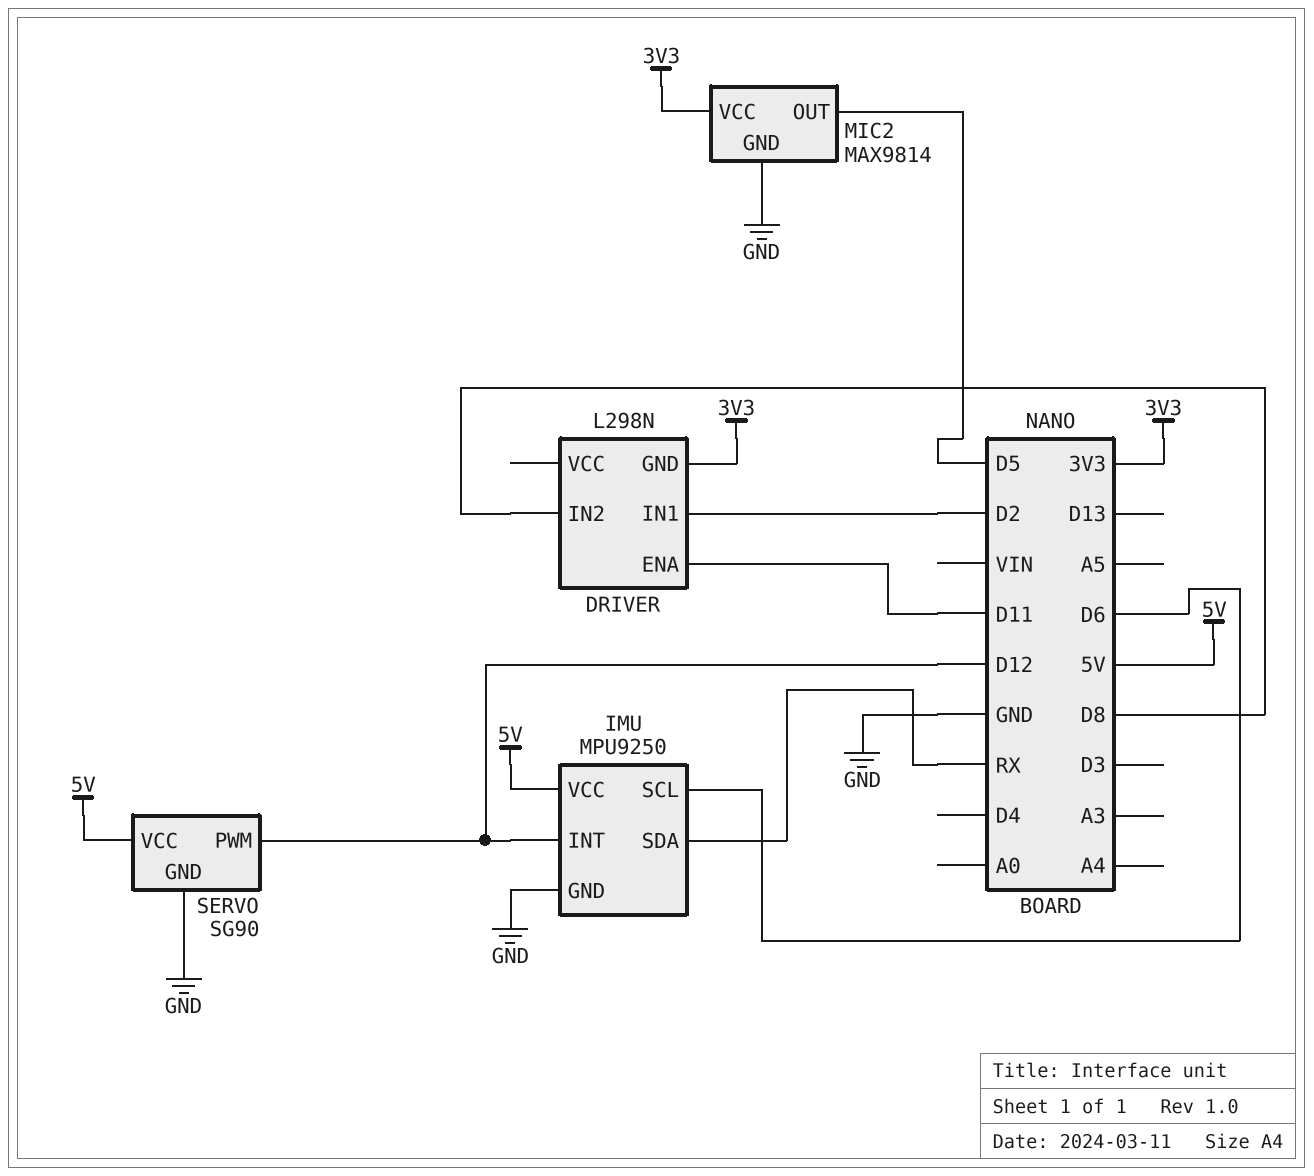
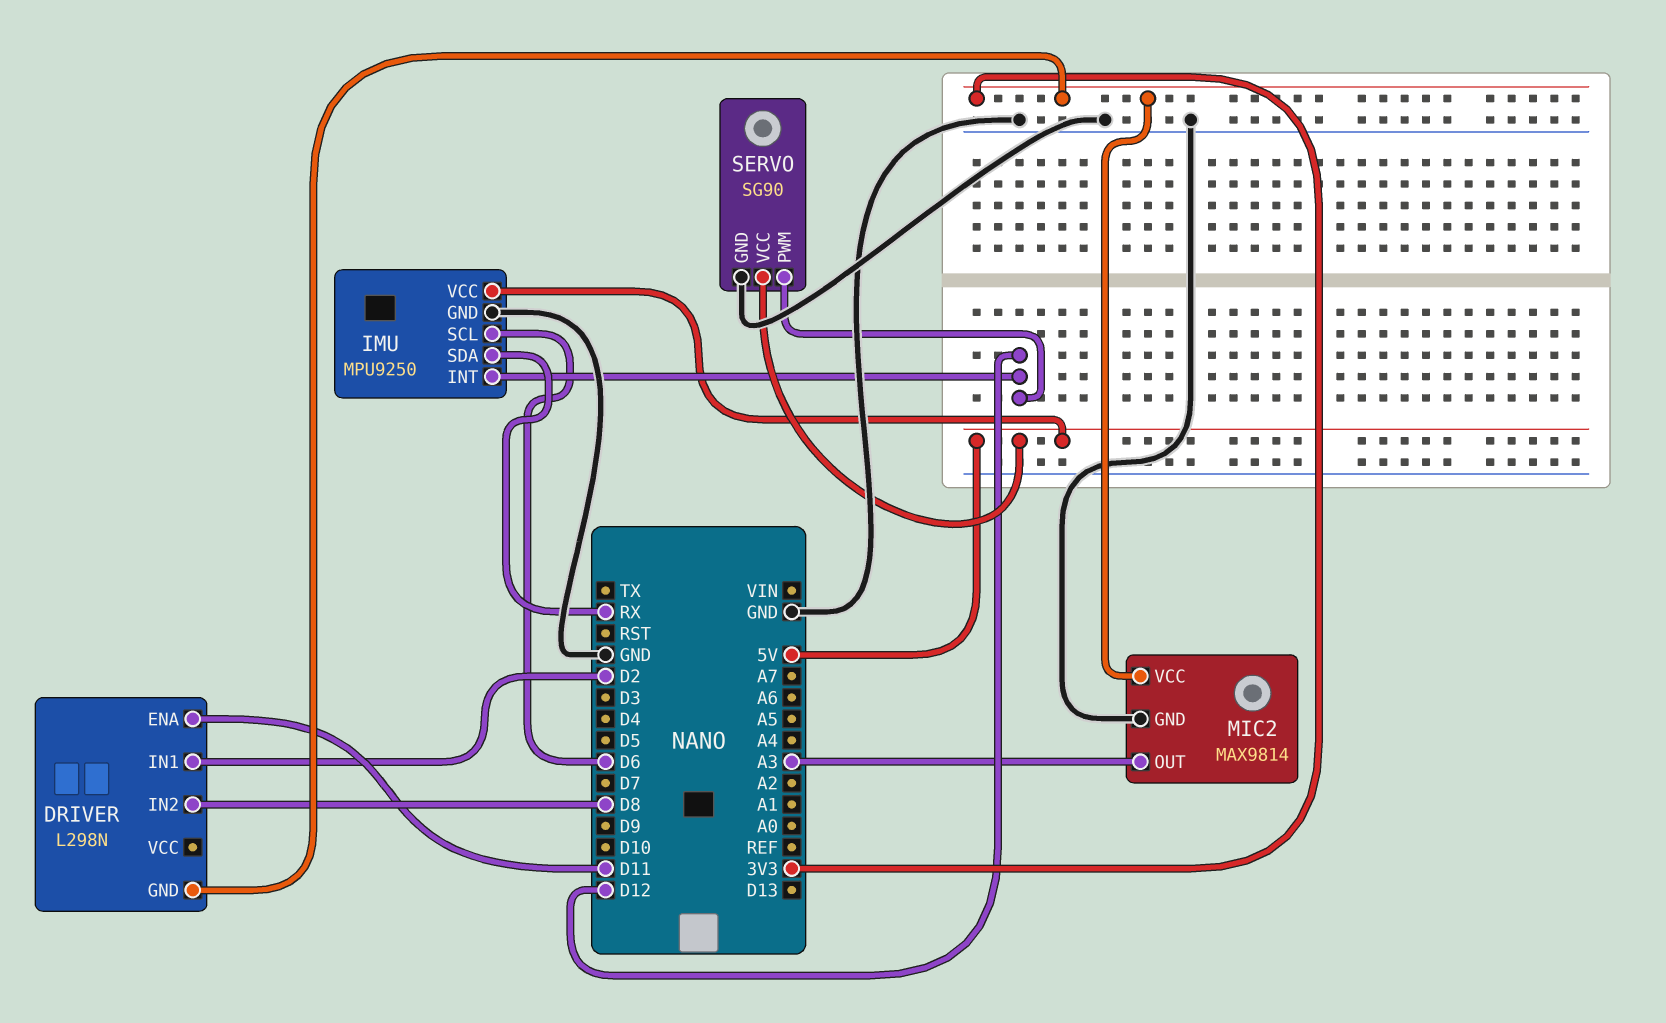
MIC2 pin OUT: D5 -> A3

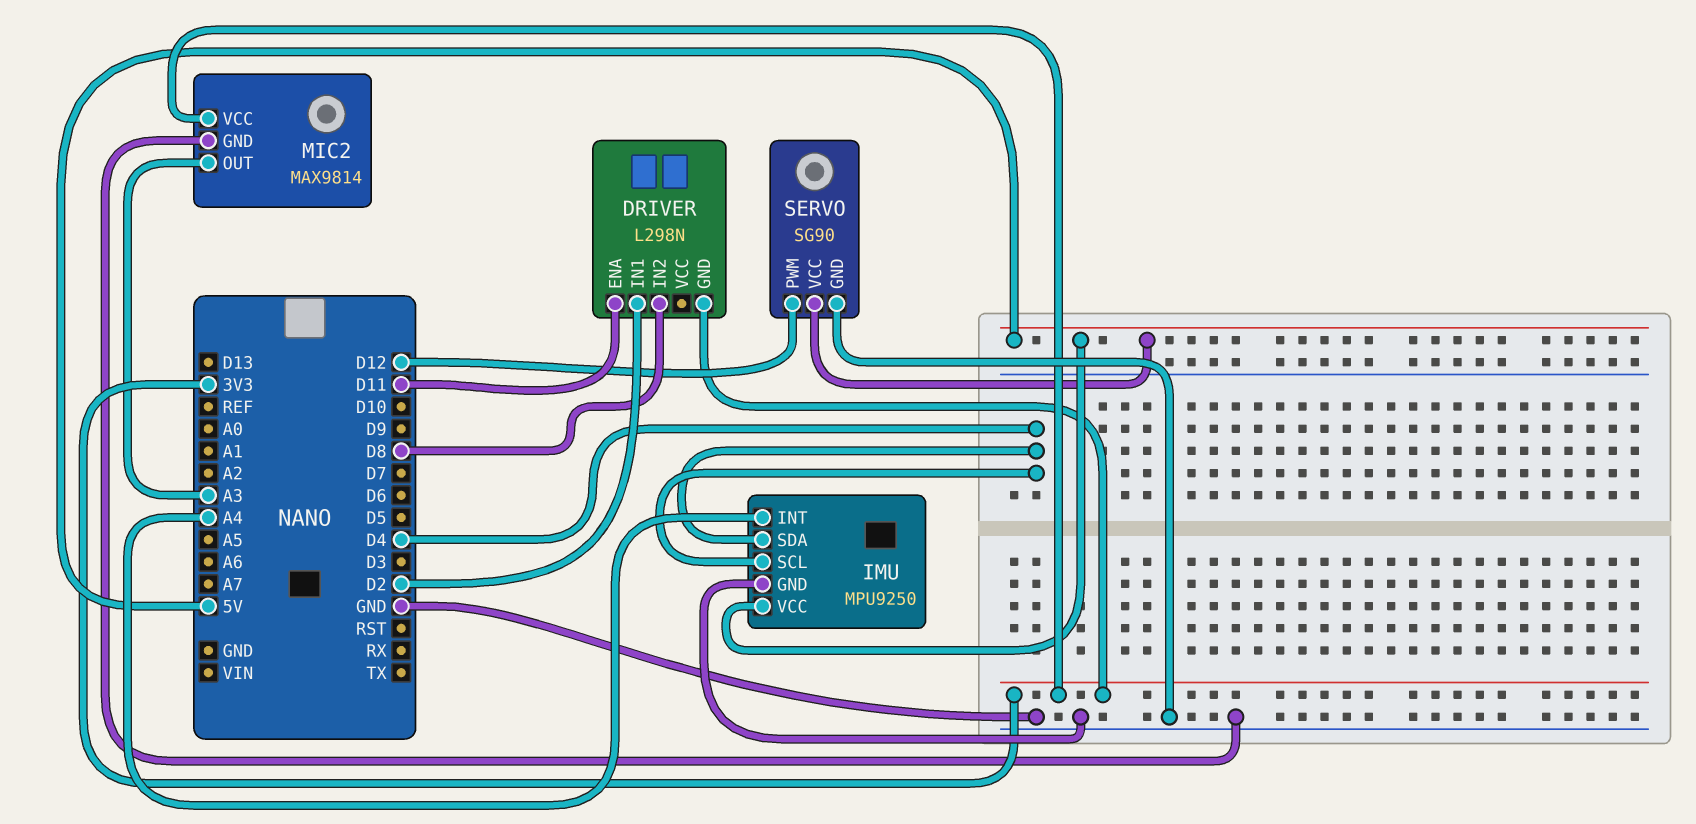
IMU pin INT: D12 -> A4
IMU pin SCL: D6 -> D4
IMU pin SDA: RX -> D4

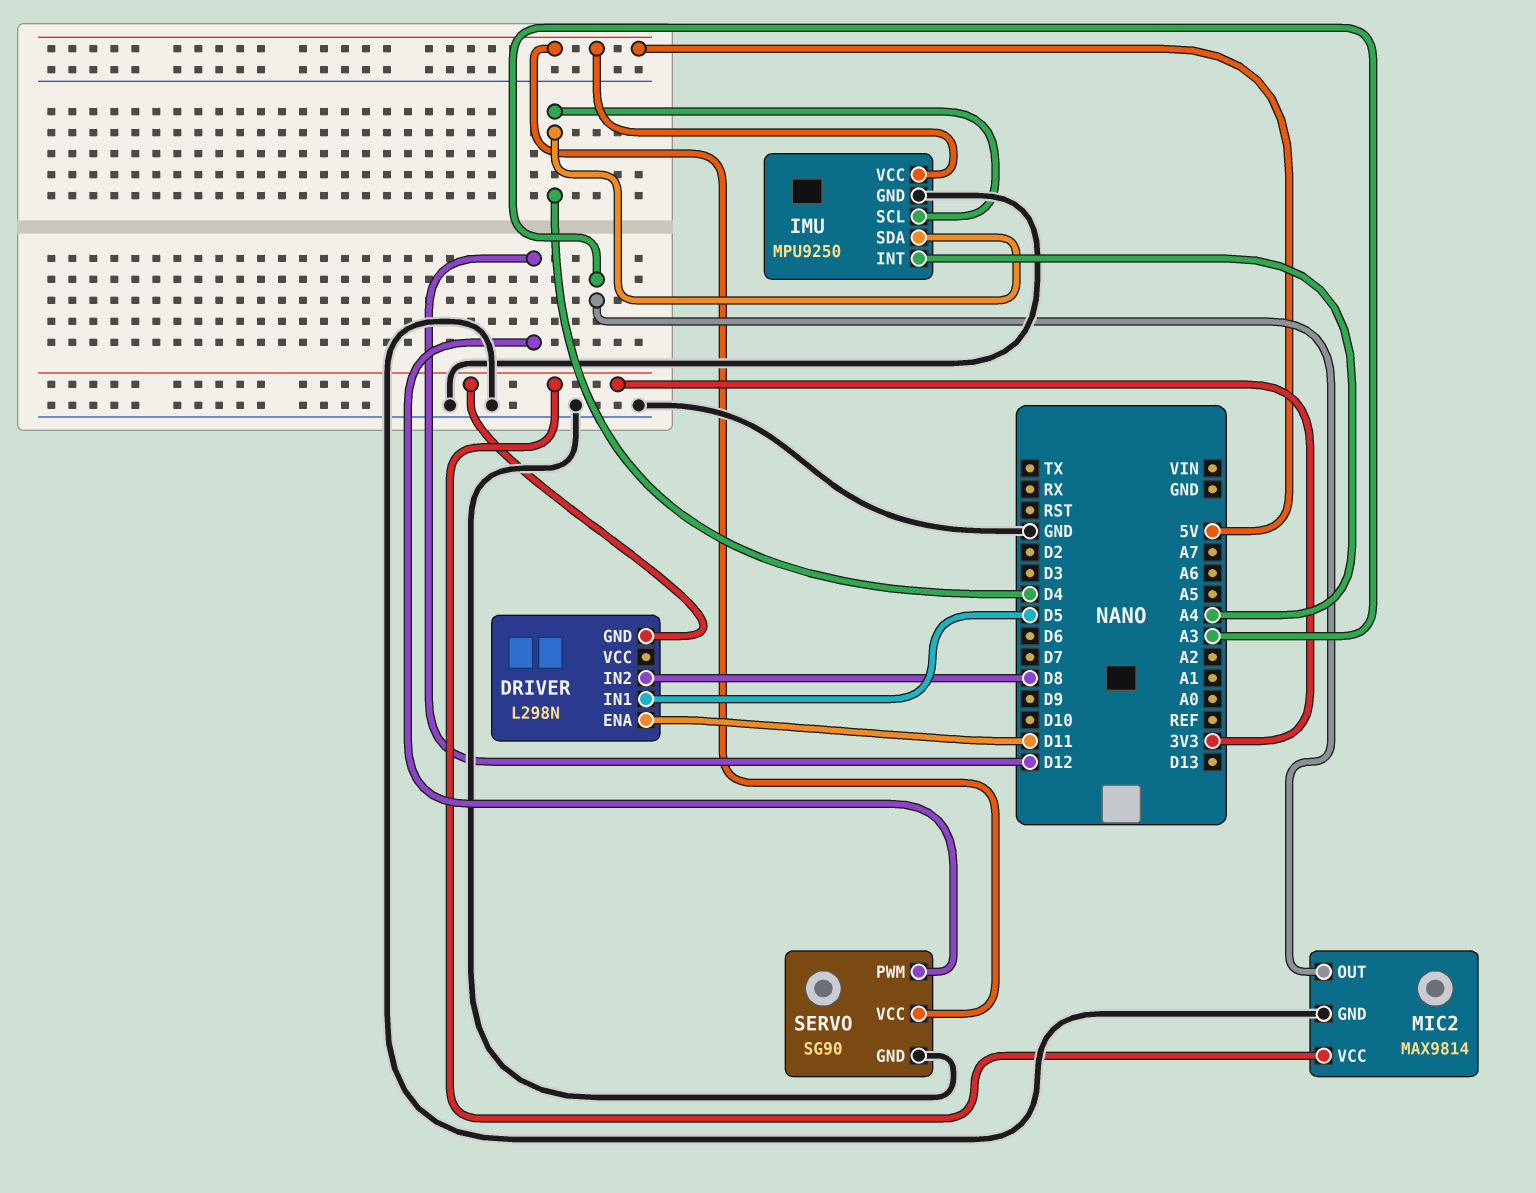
DRIVER pin IN1: D2 -> D5

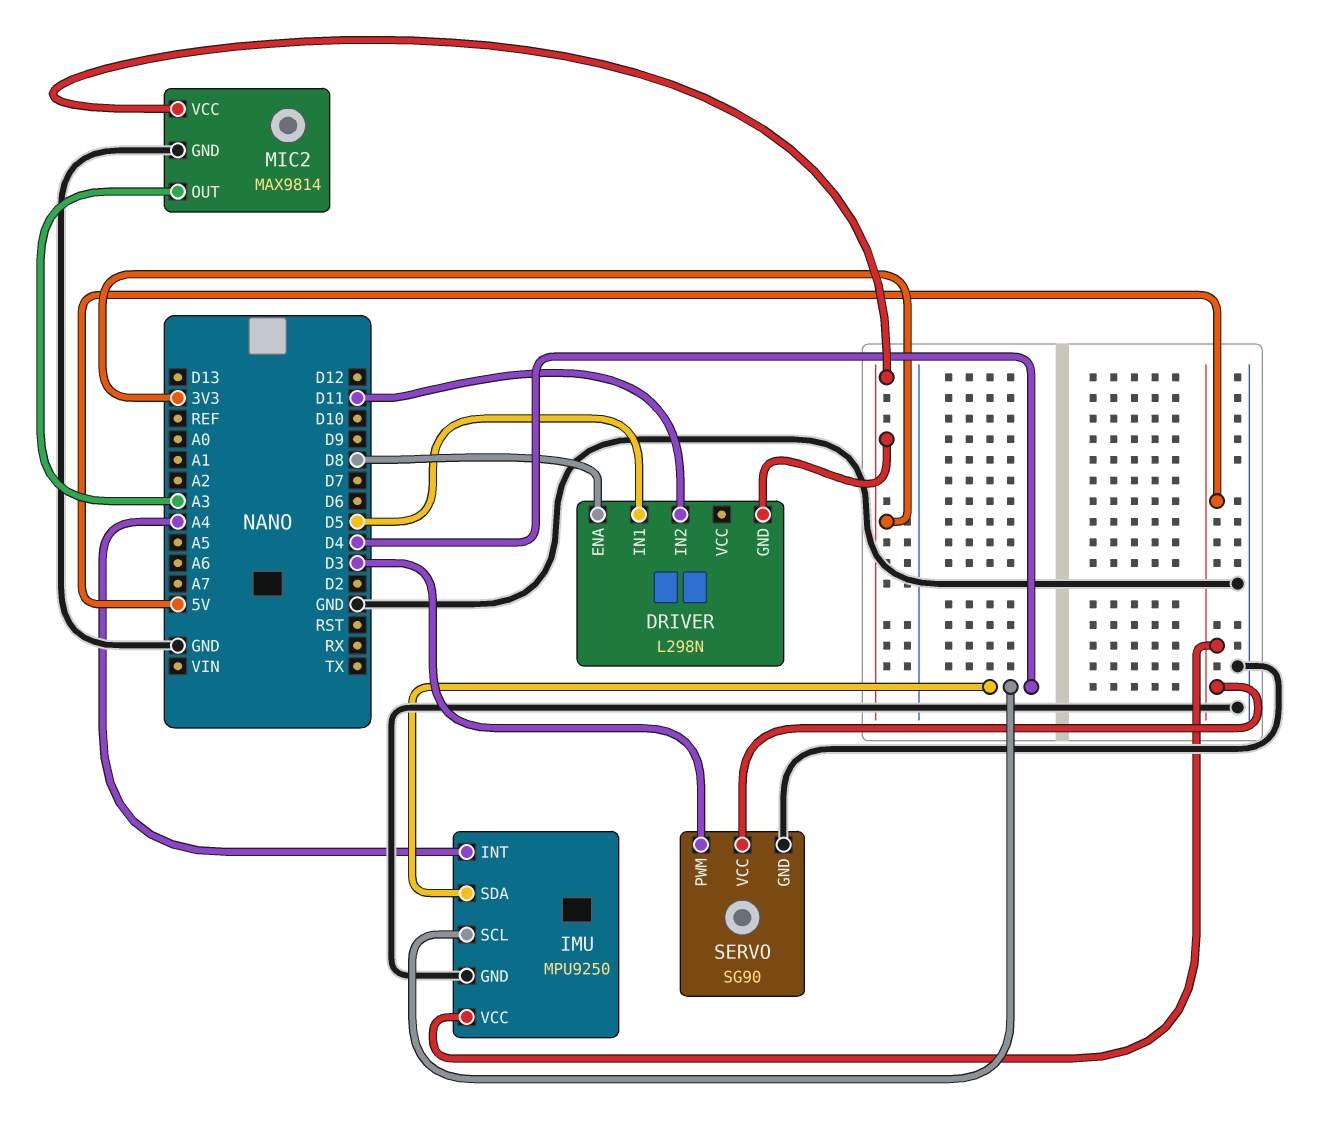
DRIVER pin ENA: D11 -> D8
DRIVER pin IN2: D8 -> D11
SERVO pin PWM: D12 -> D3

